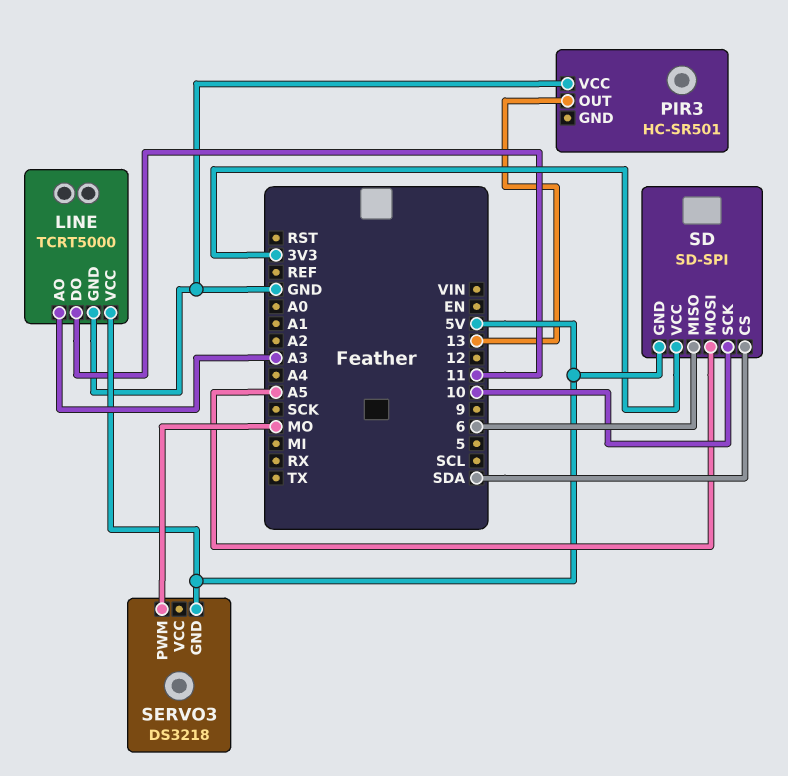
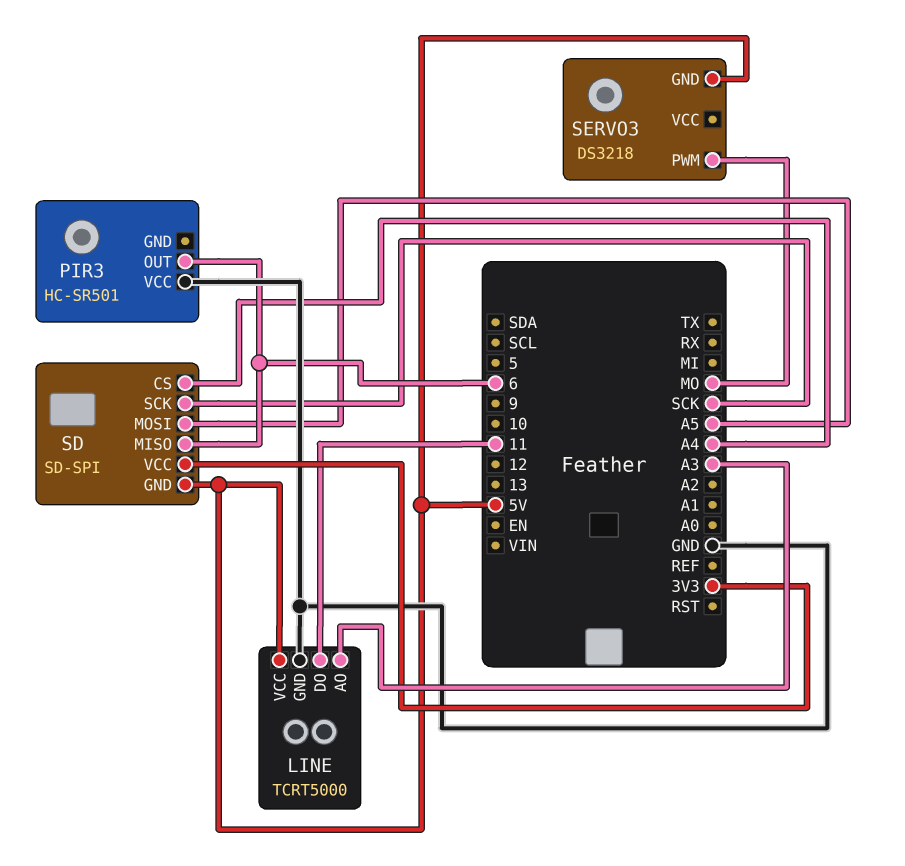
PIR3 pin OUT: 13 -> 6
SD pin CS: SDA -> A4
SD pin SCK: 10 -> SCK

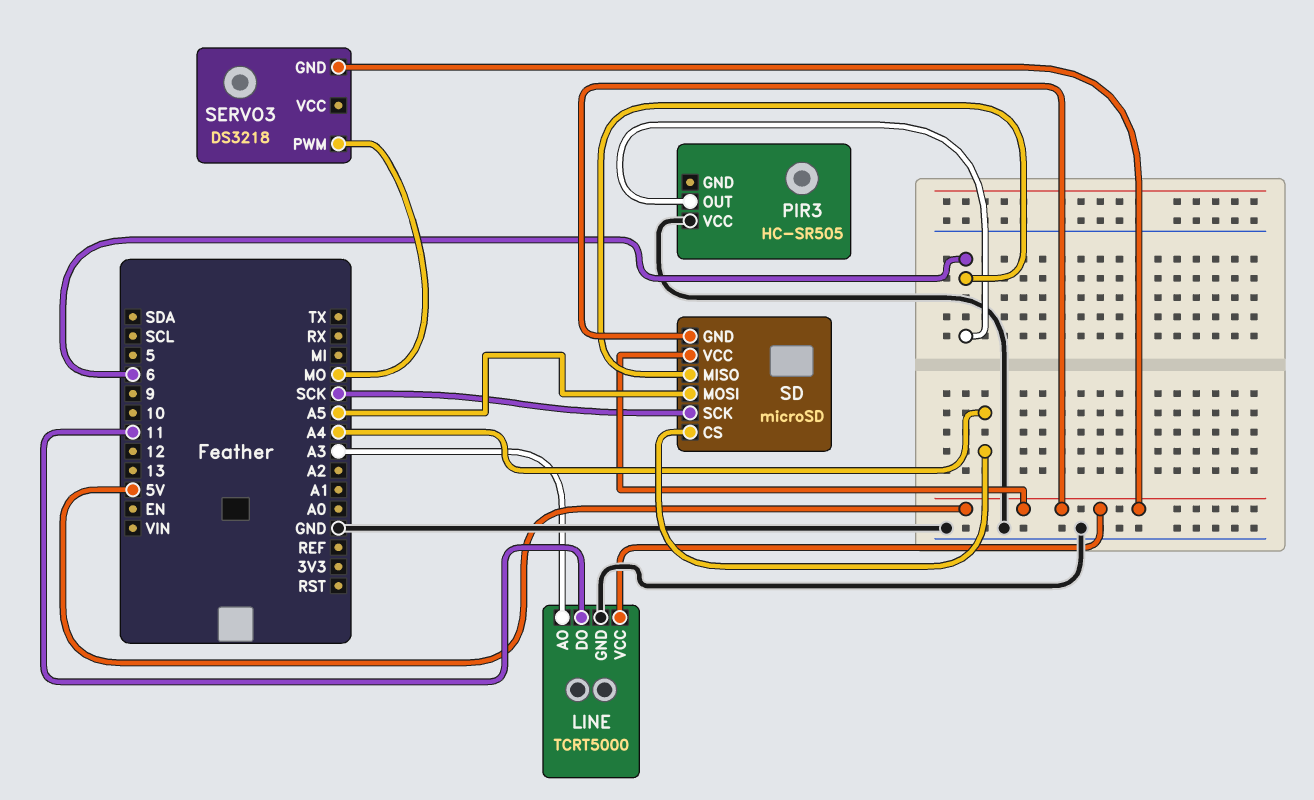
PIR3: HC-SR501 -> HC-SR505
SD: SD-SPI -> microSD
SD pin VCC: 3V3 -> 5V

